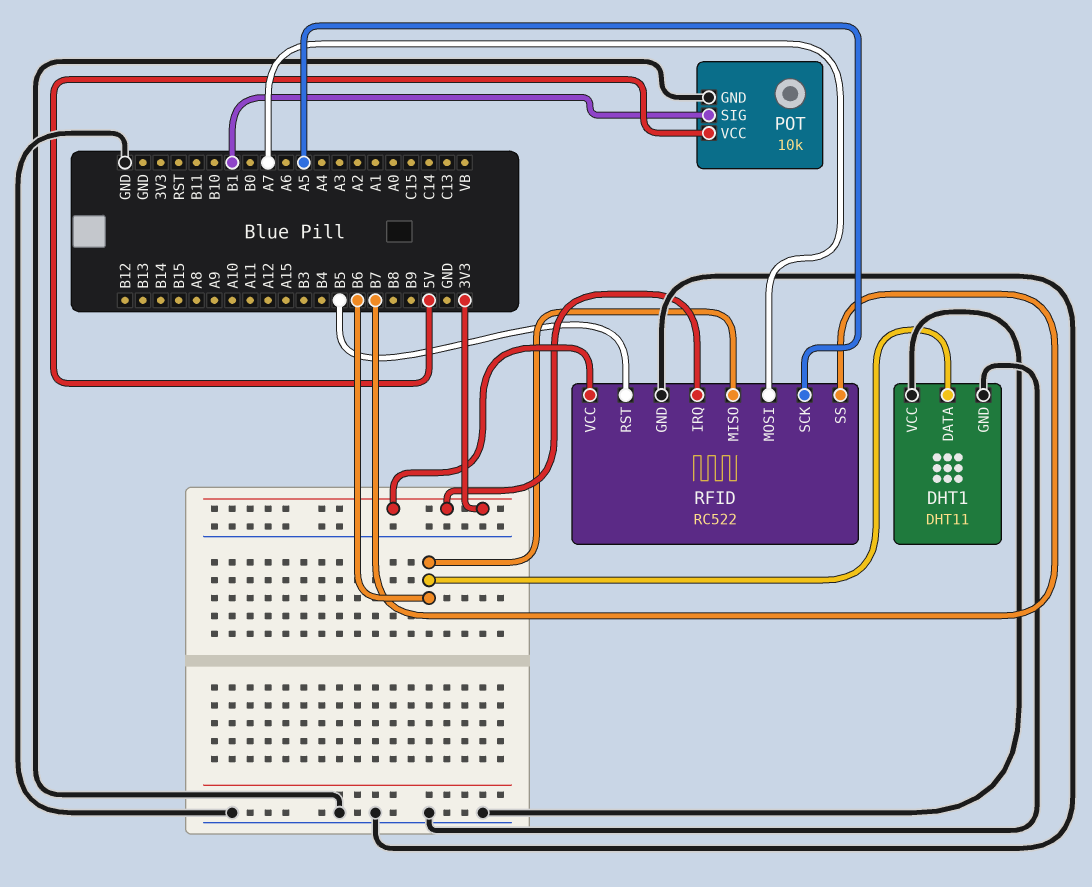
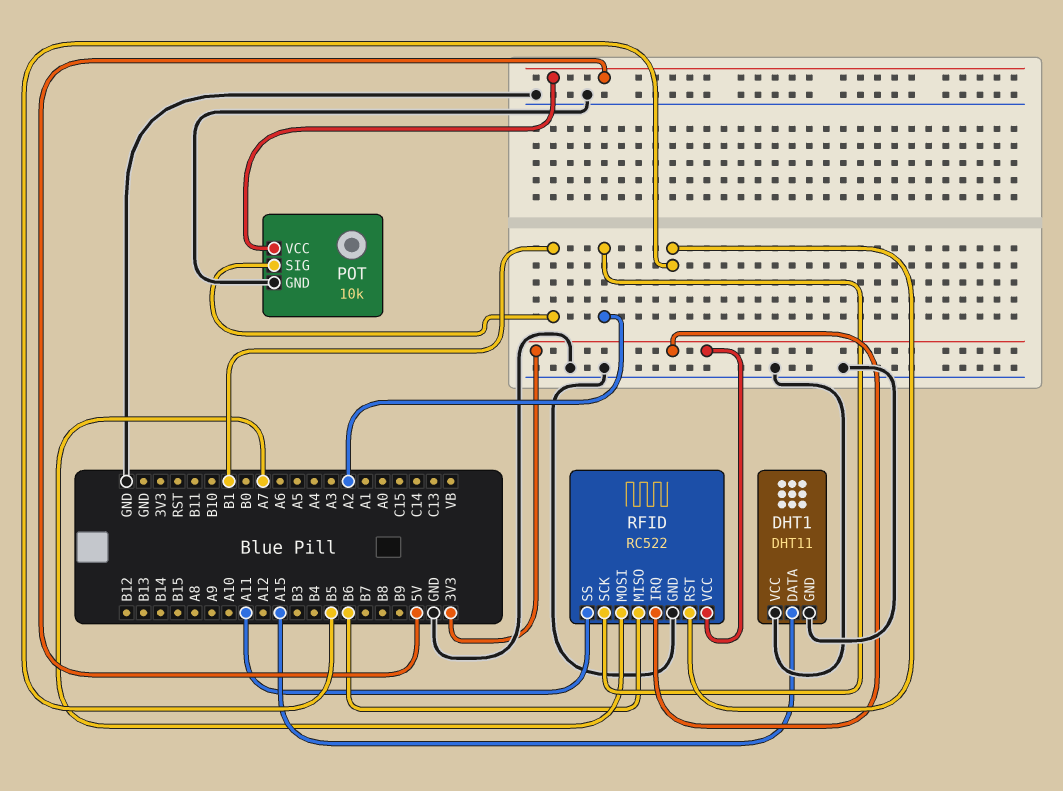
DHT1 pin DATA: B6 -> A15
RFID pin SCK: A5 -> A2
RFID pin SS: B7 -> A11

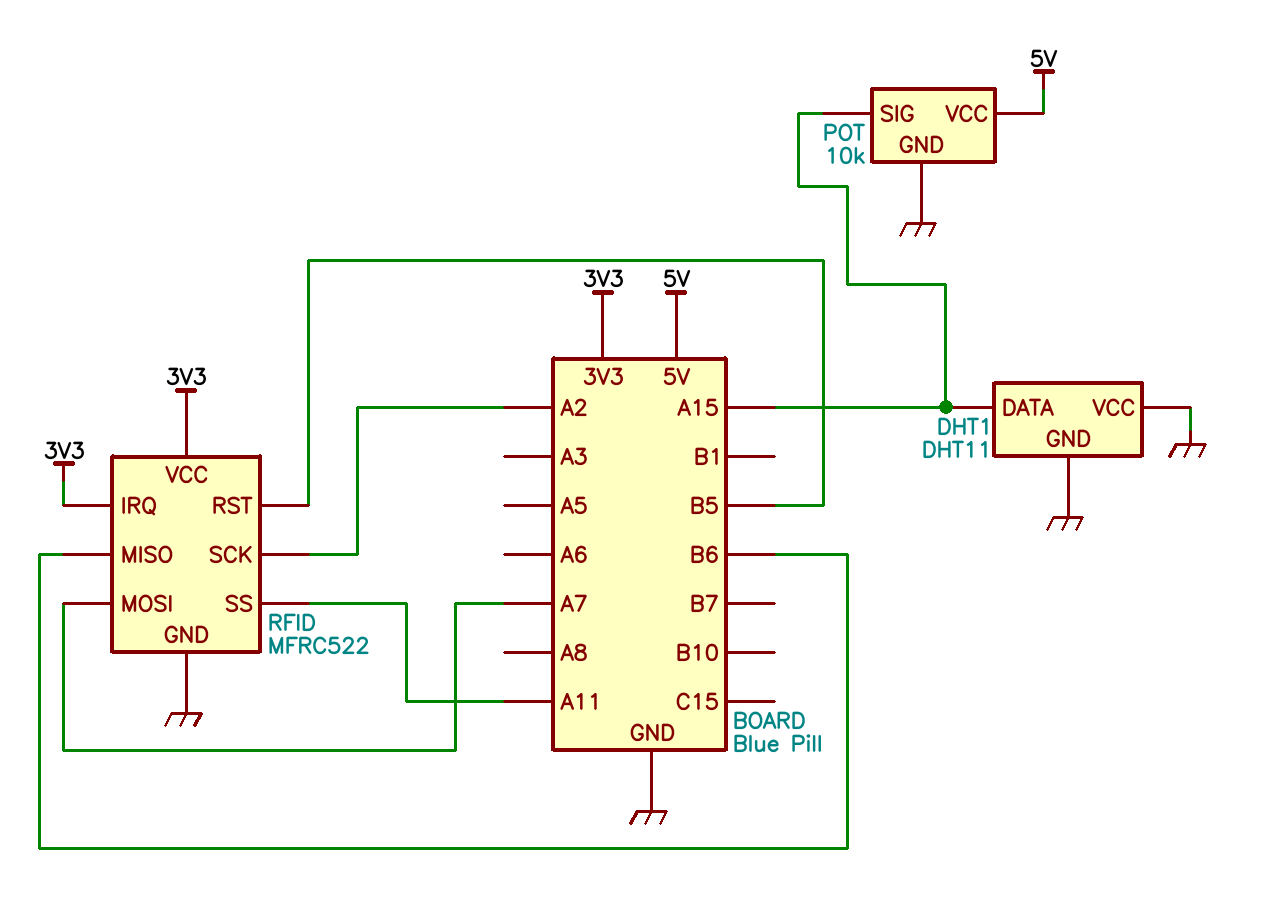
POT pin SIG: B1 -> A15
RFID: RC522 -> MFRC522

